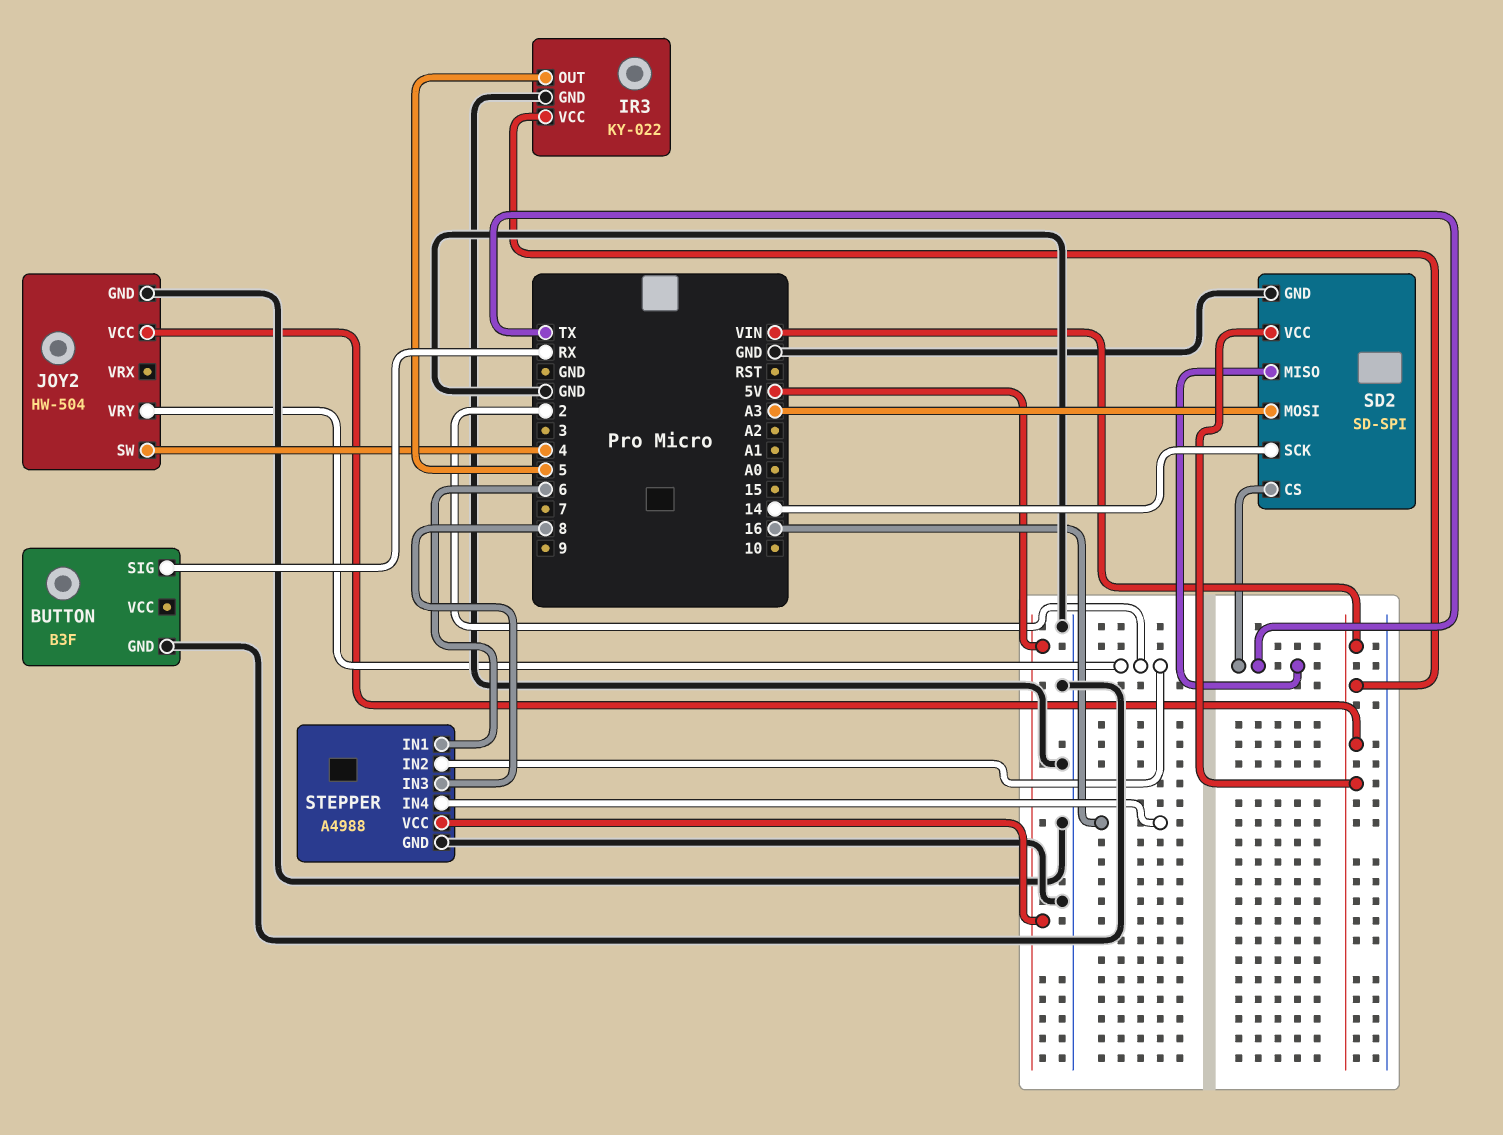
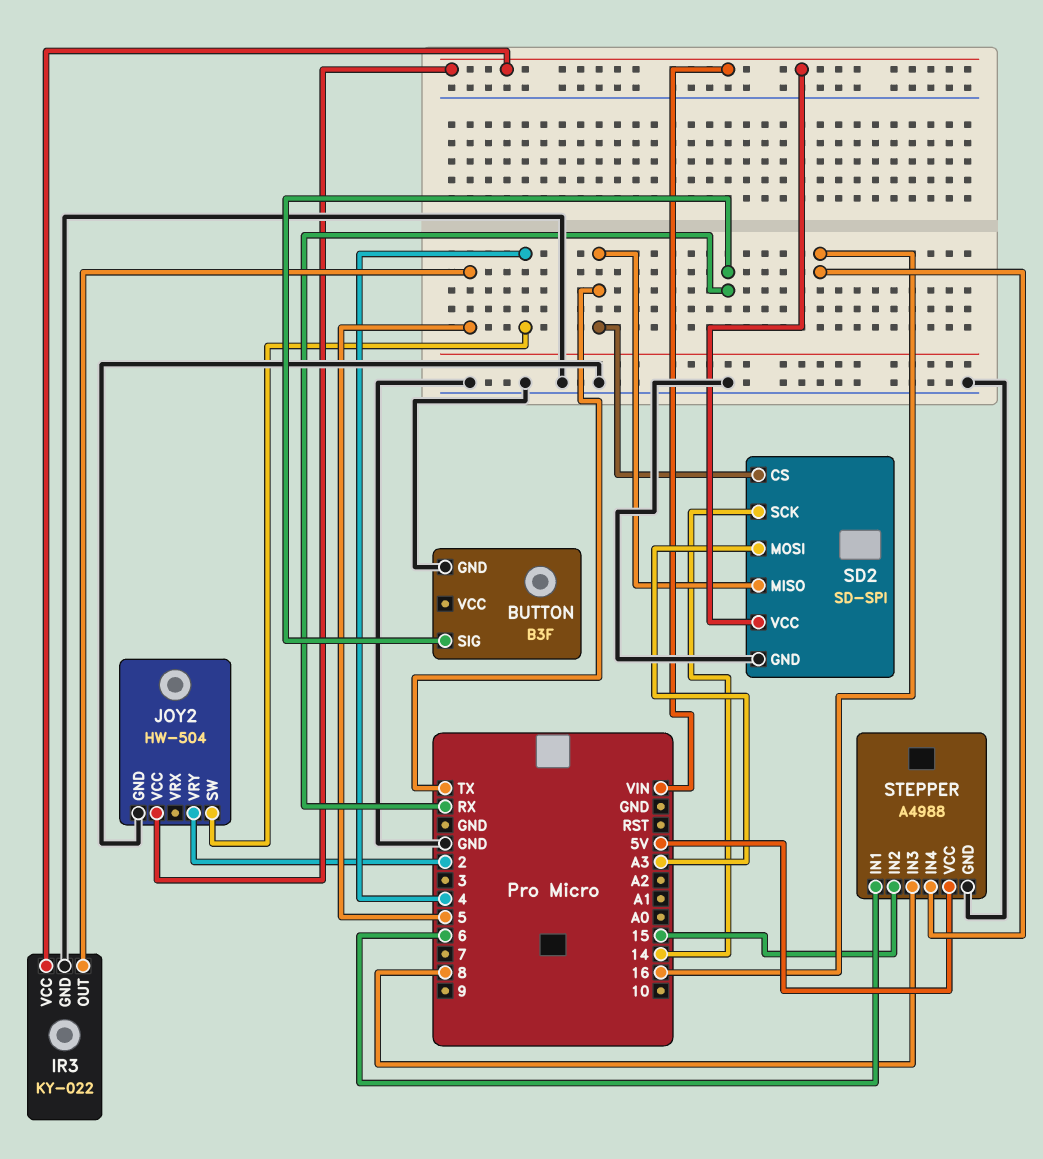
STEPPER pin IN2: 2 -> 15

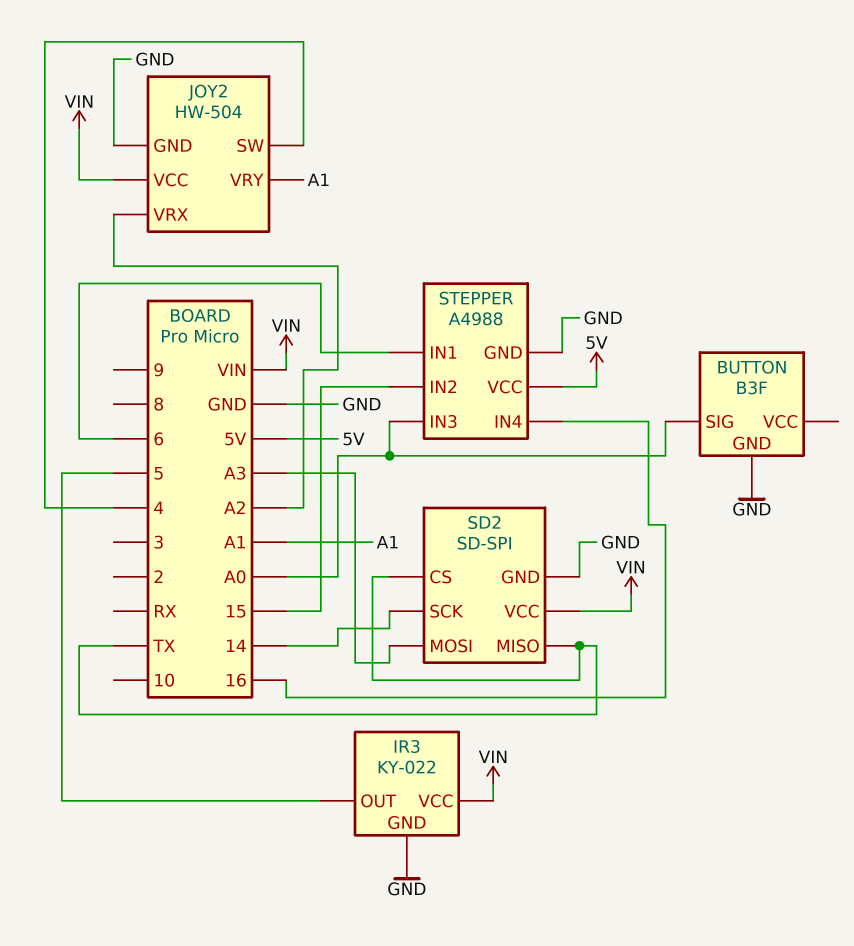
BUTTON pin SIG: RX -> A0
JOY2 pin VRX: none -> A2
JOY2 pin VRY: 2 -> A1
STEPPER pin IN3: 8 -> A0

